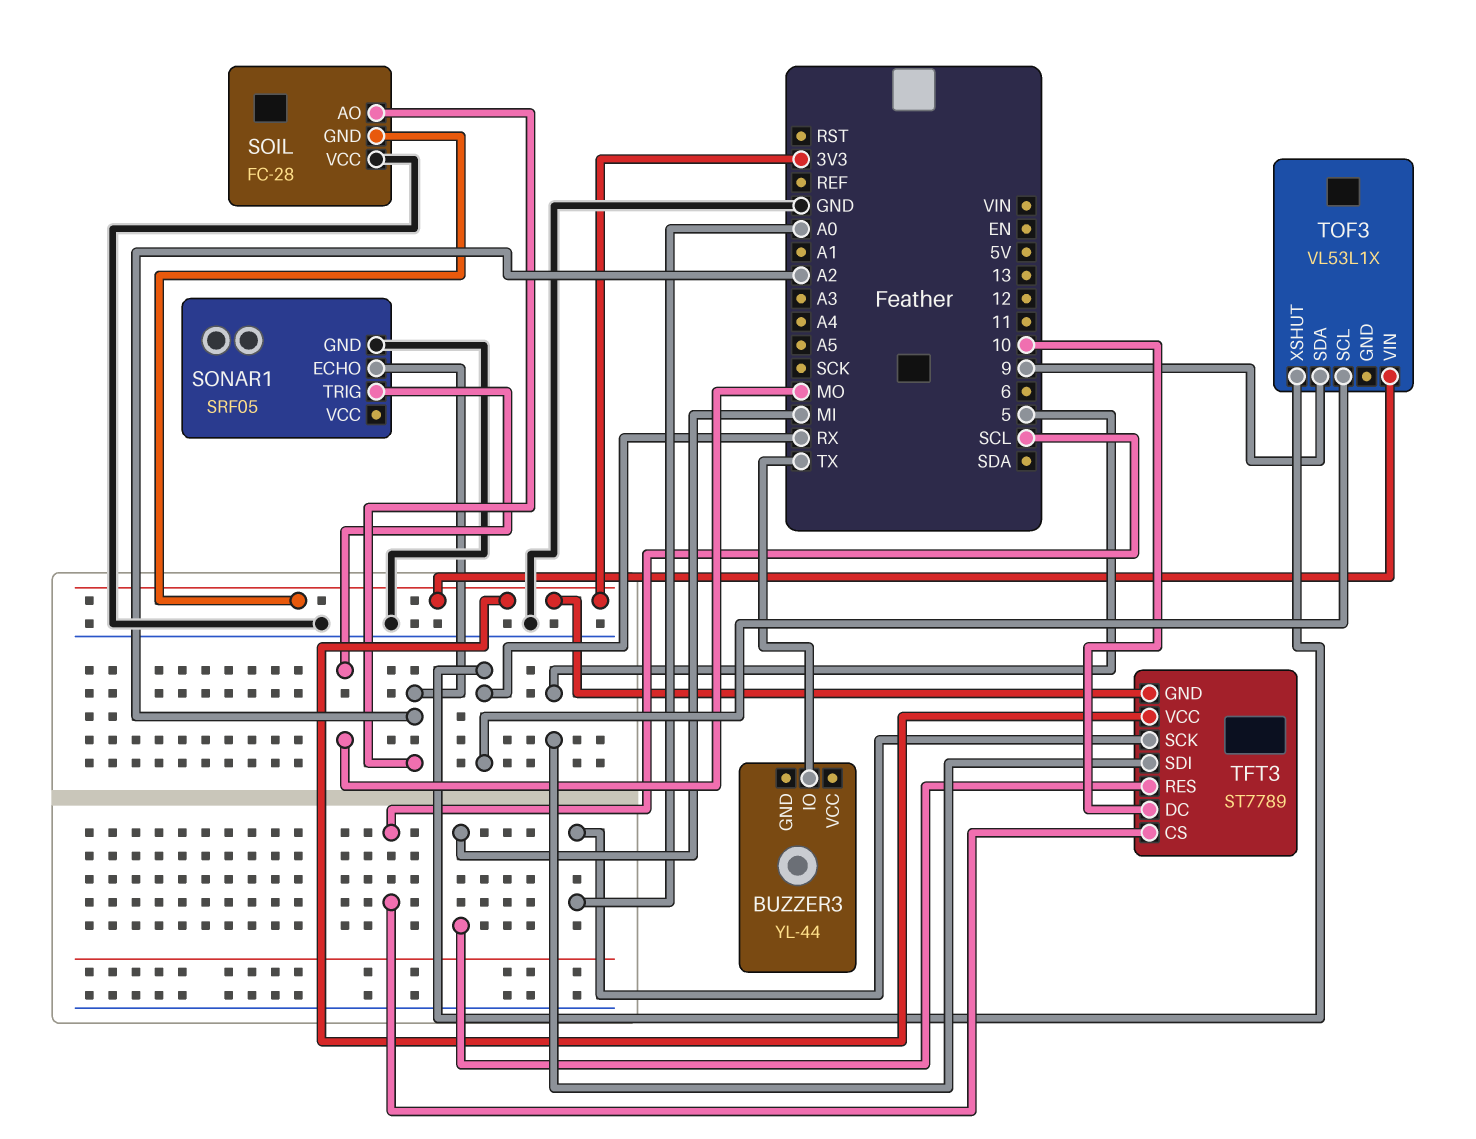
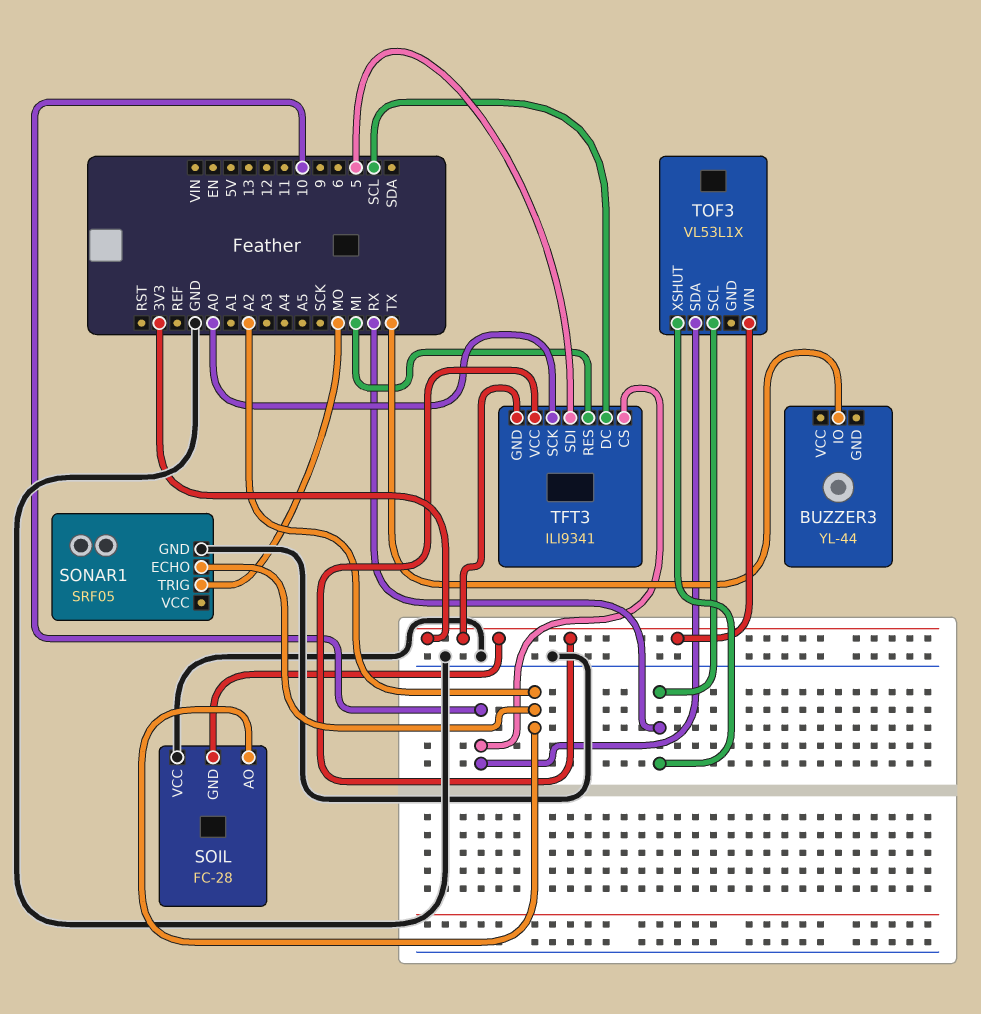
TFT3: ST7789 -> ILI9341
TFT3 pin CS: SCL -> 10
TFT3 pin DC: 10 -> SCL
TOF3 pin SDA: 9 -> 10

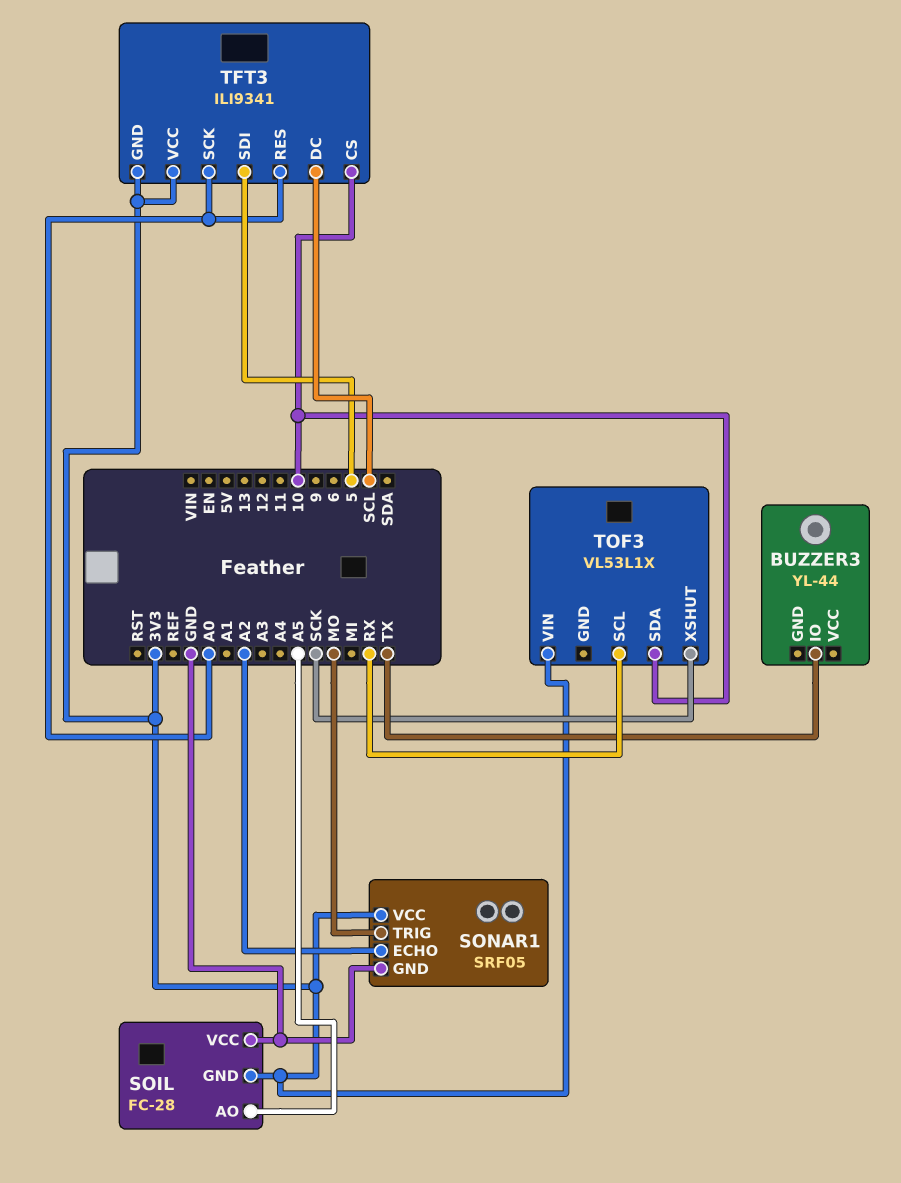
SOIL pin AO: A2 -> A5
SONAR1 pin VCC: none -> 3V3
TFT3 pin RES: MI -> A0
TOF3 pin XSHUT: RX -> SCK

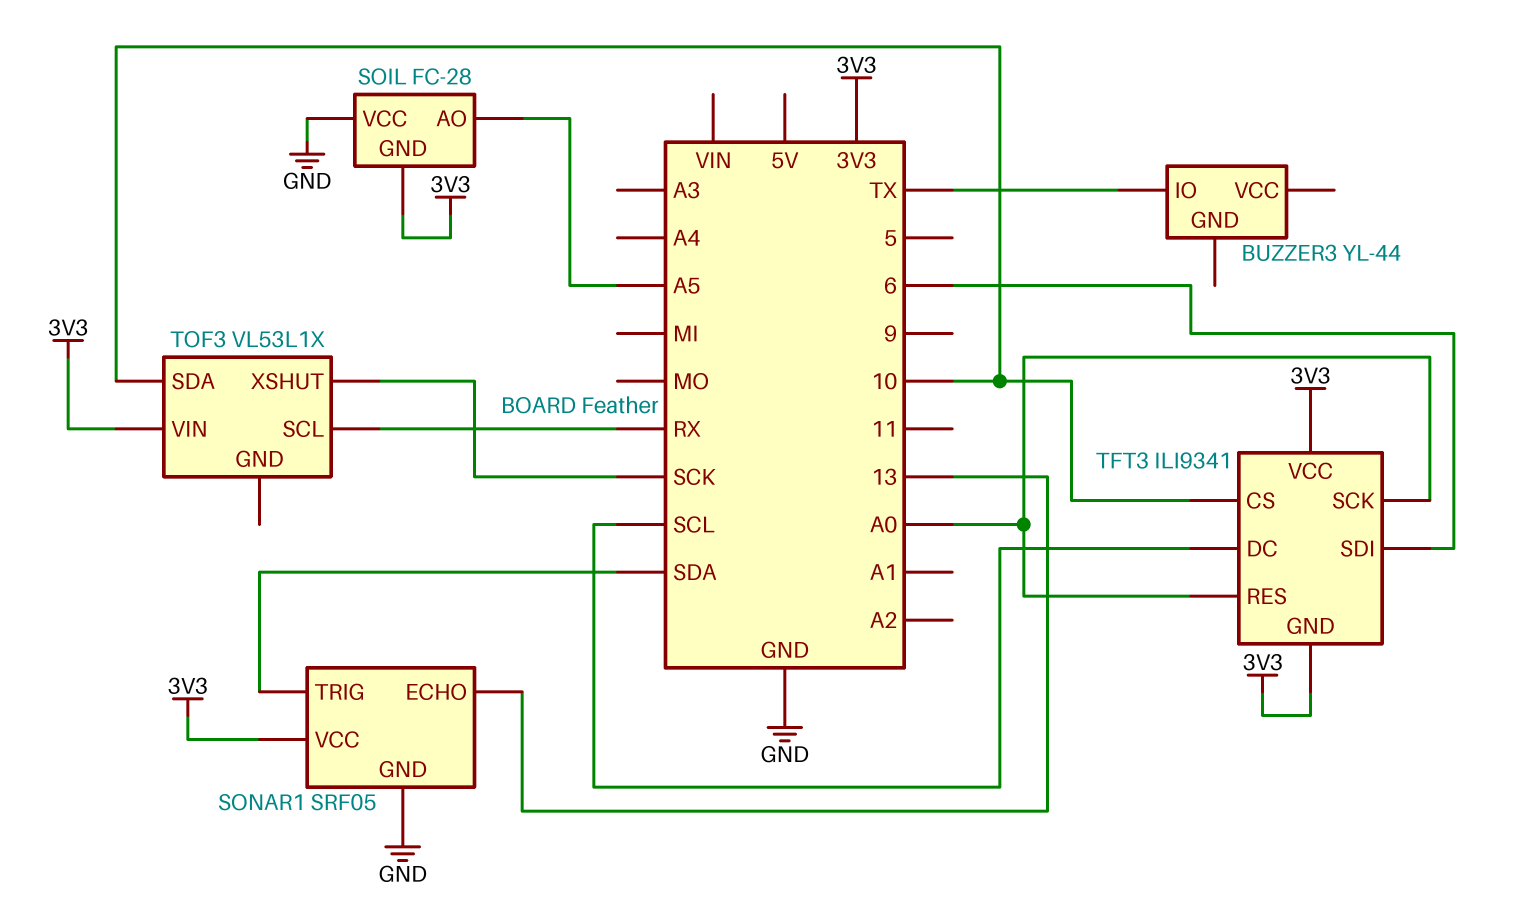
SONAR1 pin ECHO: A2 -> 13
SONAR1 pin TRIG: MO -> SDA
TFT3 pin SDI: 5 -> 6

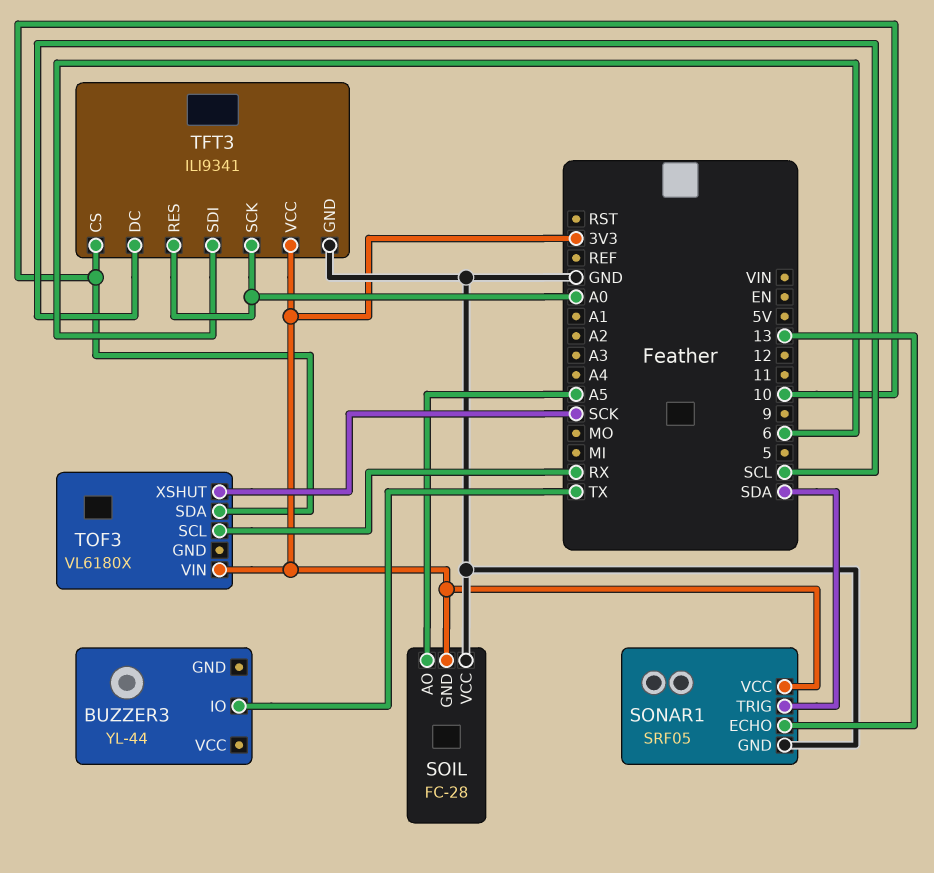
TFT3 pin GND: 3V3 -> GND
TOF3: VL53L1X -> VL6180X

